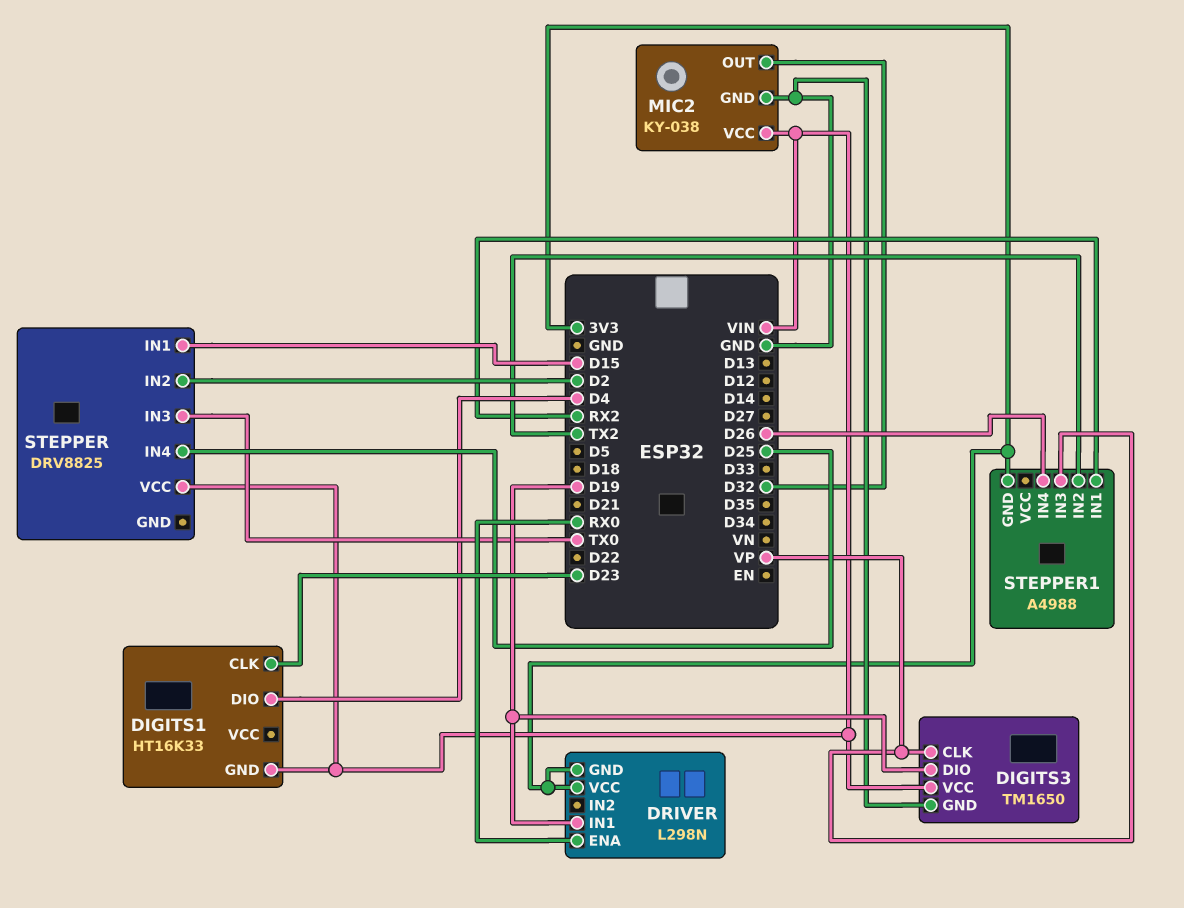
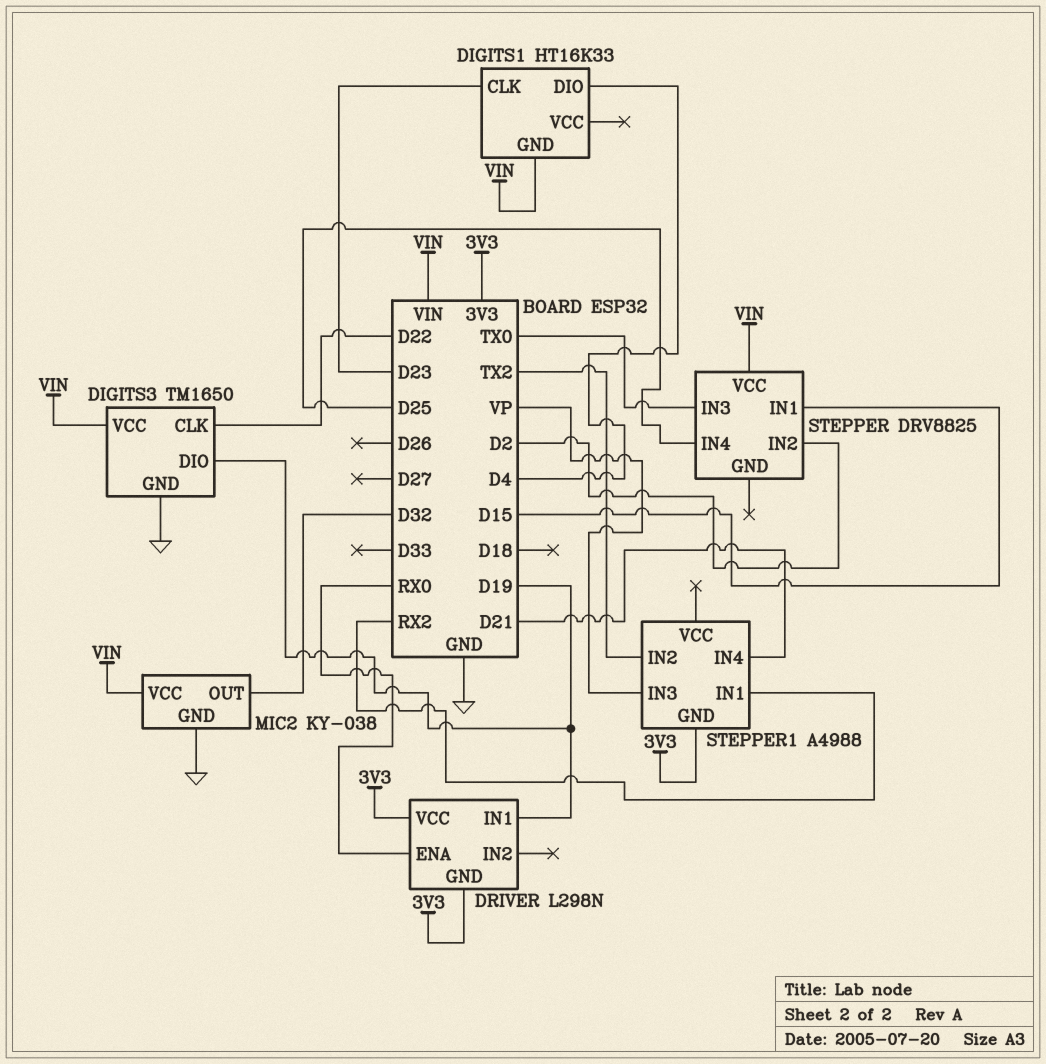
DIGITS3 pin CLK: VP -> D22
STEPPER1 pin IN4: D26 -> D21

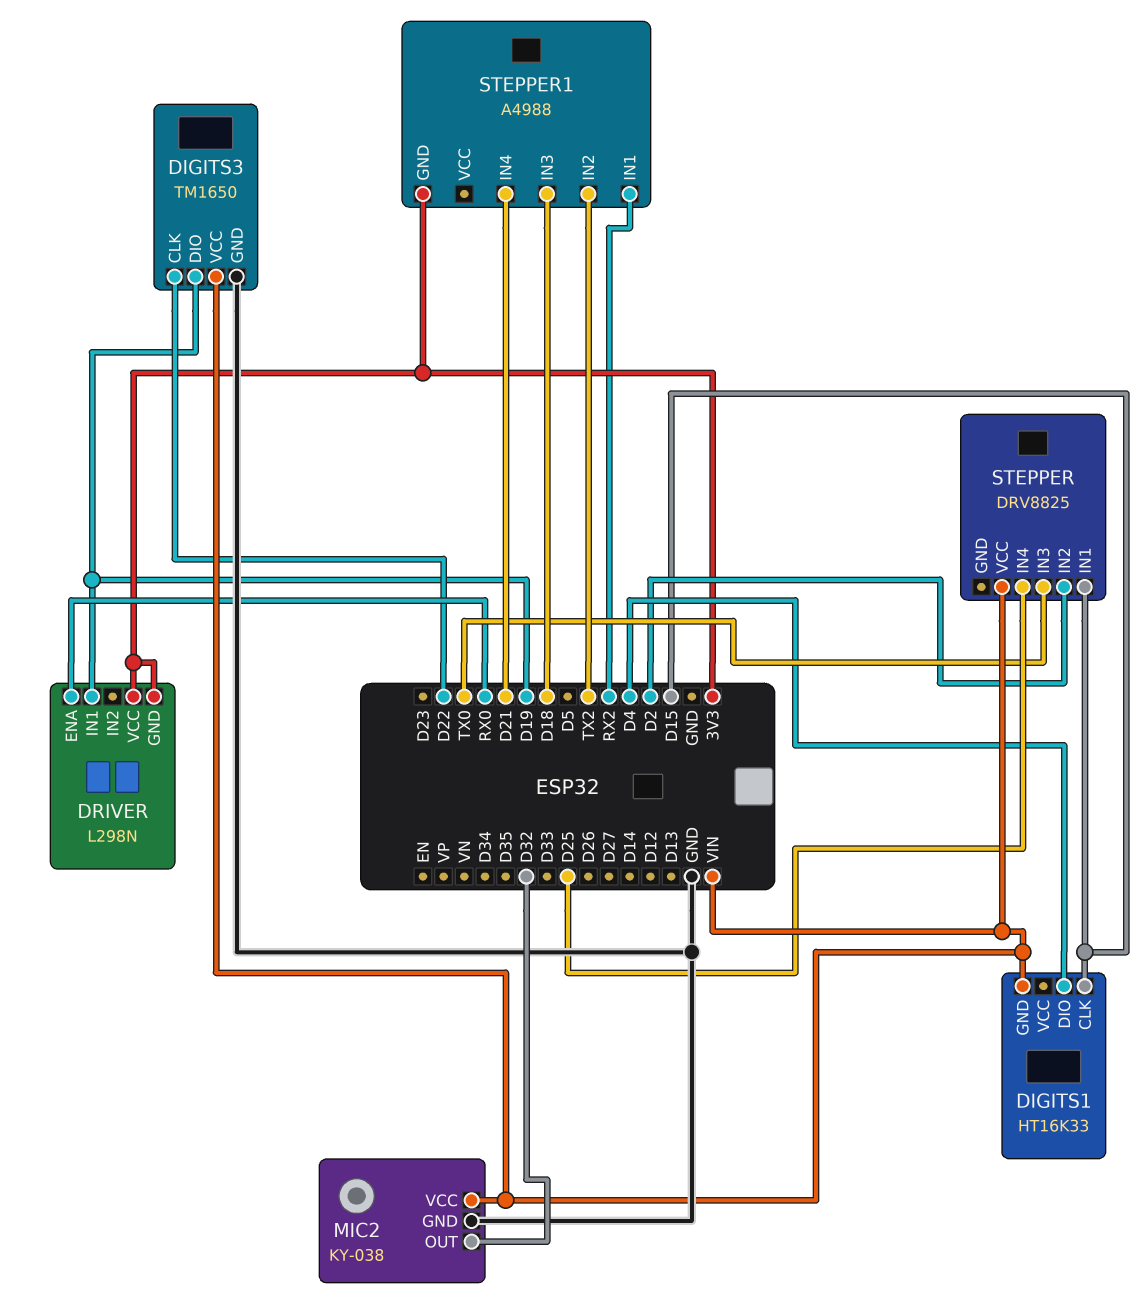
DIGITS1 pin CLK: D23 -> D15
STEPPER1 pin IN3: VP -> D18

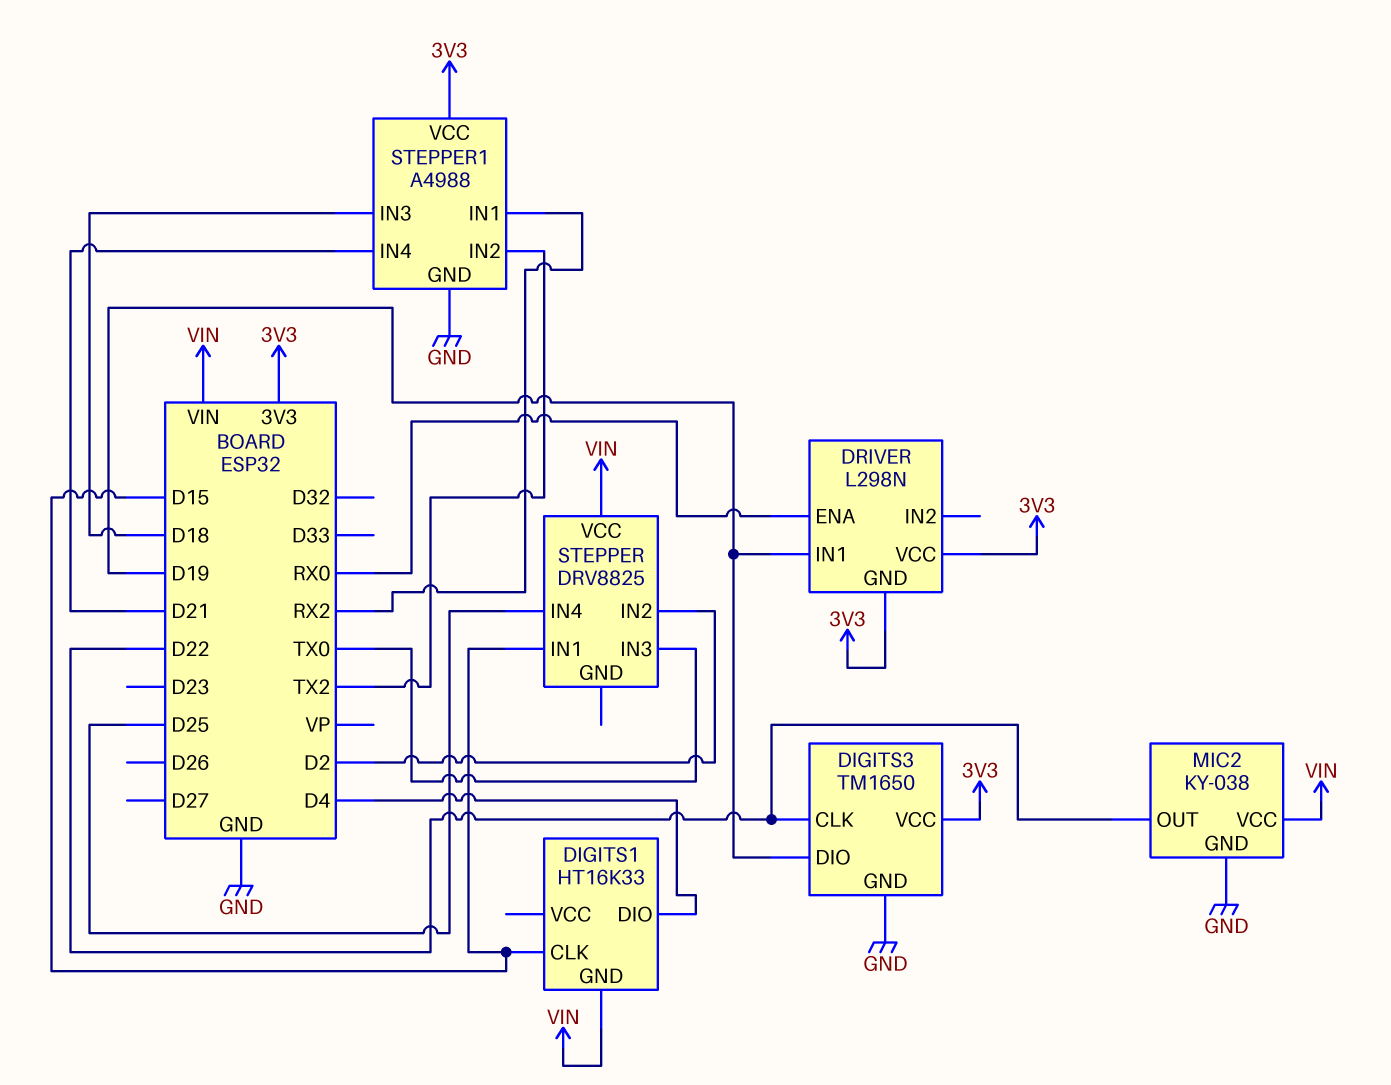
DIGITS3 pin VCC: VIN -> 3V3
MIC2 pin OUT: D32 -> D22
STEPPER1 pin GND: 3V3 -> GND
STEPPER1 pin VCC: none -> 3V3

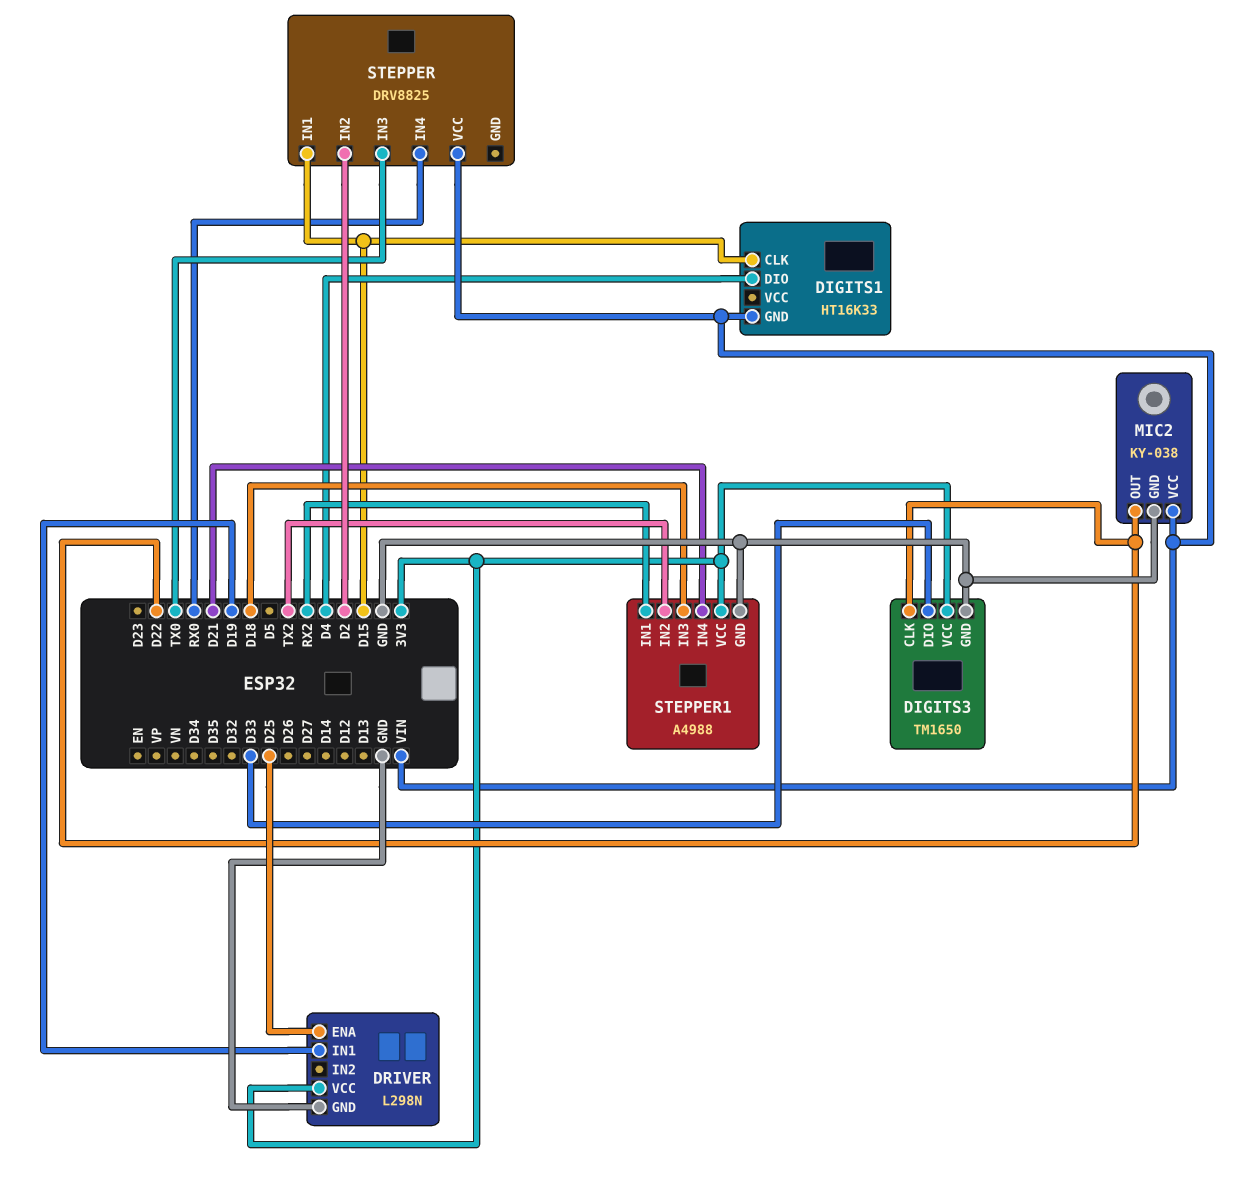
DIGITS3 pin DIO: D19 -> D33
DRIVER pin ENA: RX0 -> D25
DRIVER pin GND: 3V3 -> GND
STEPPER pin IN4: D25 -> RX0

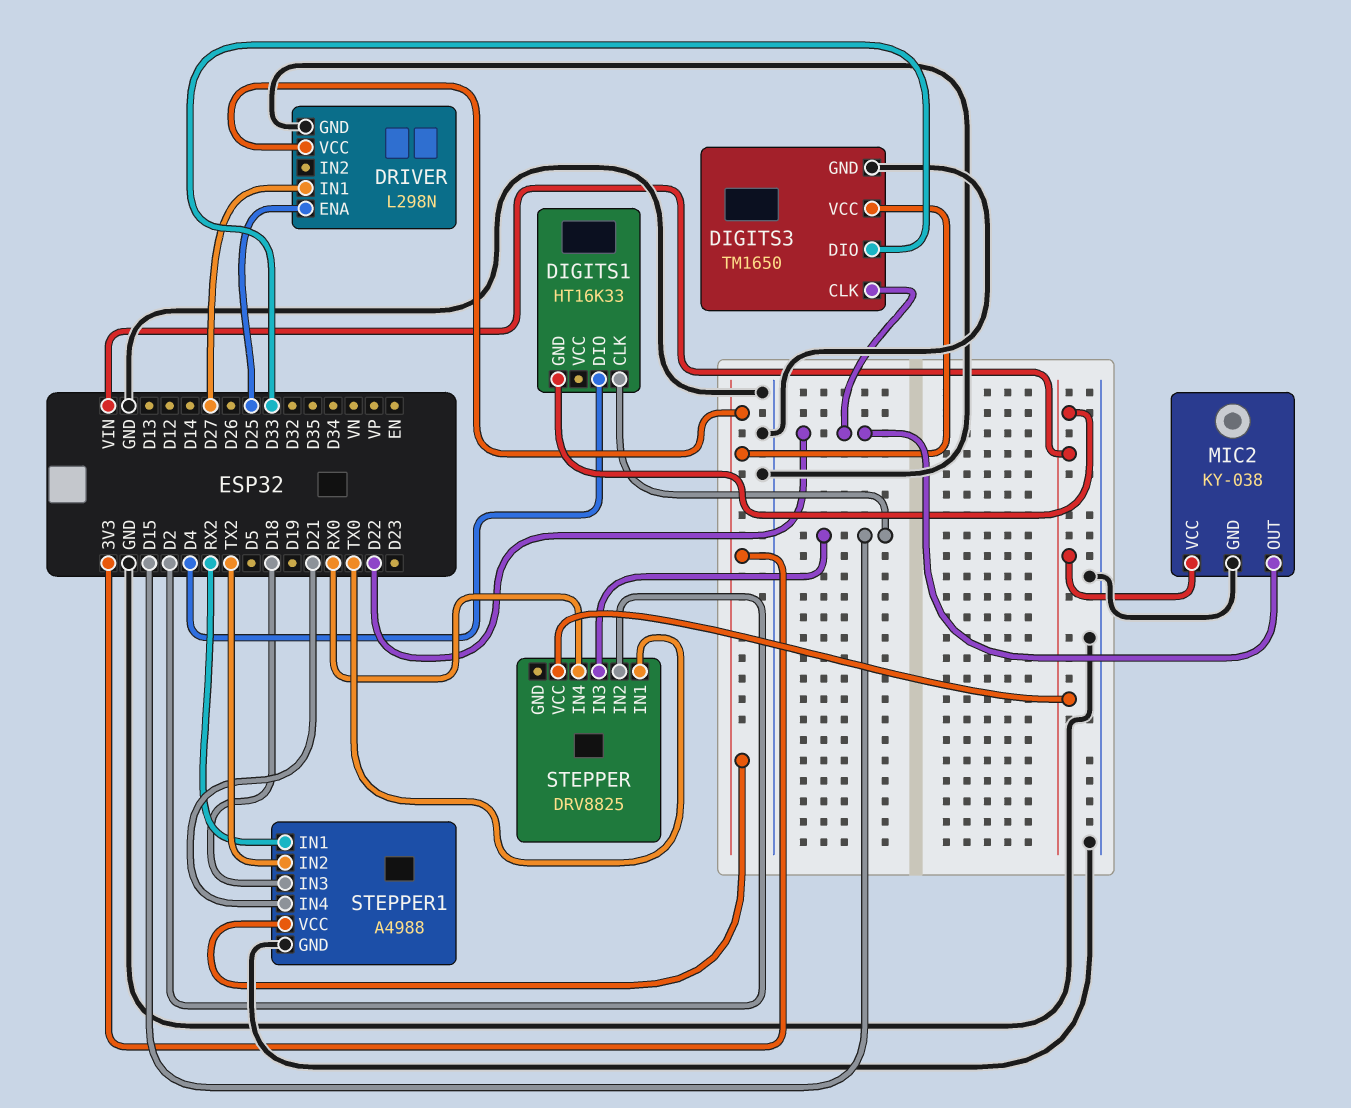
DRIVER pin IN1: D19 -> D27
STEPPER pin IN1: D15 -> TX0
STEPPER pin IN3: TX0 -> D15

